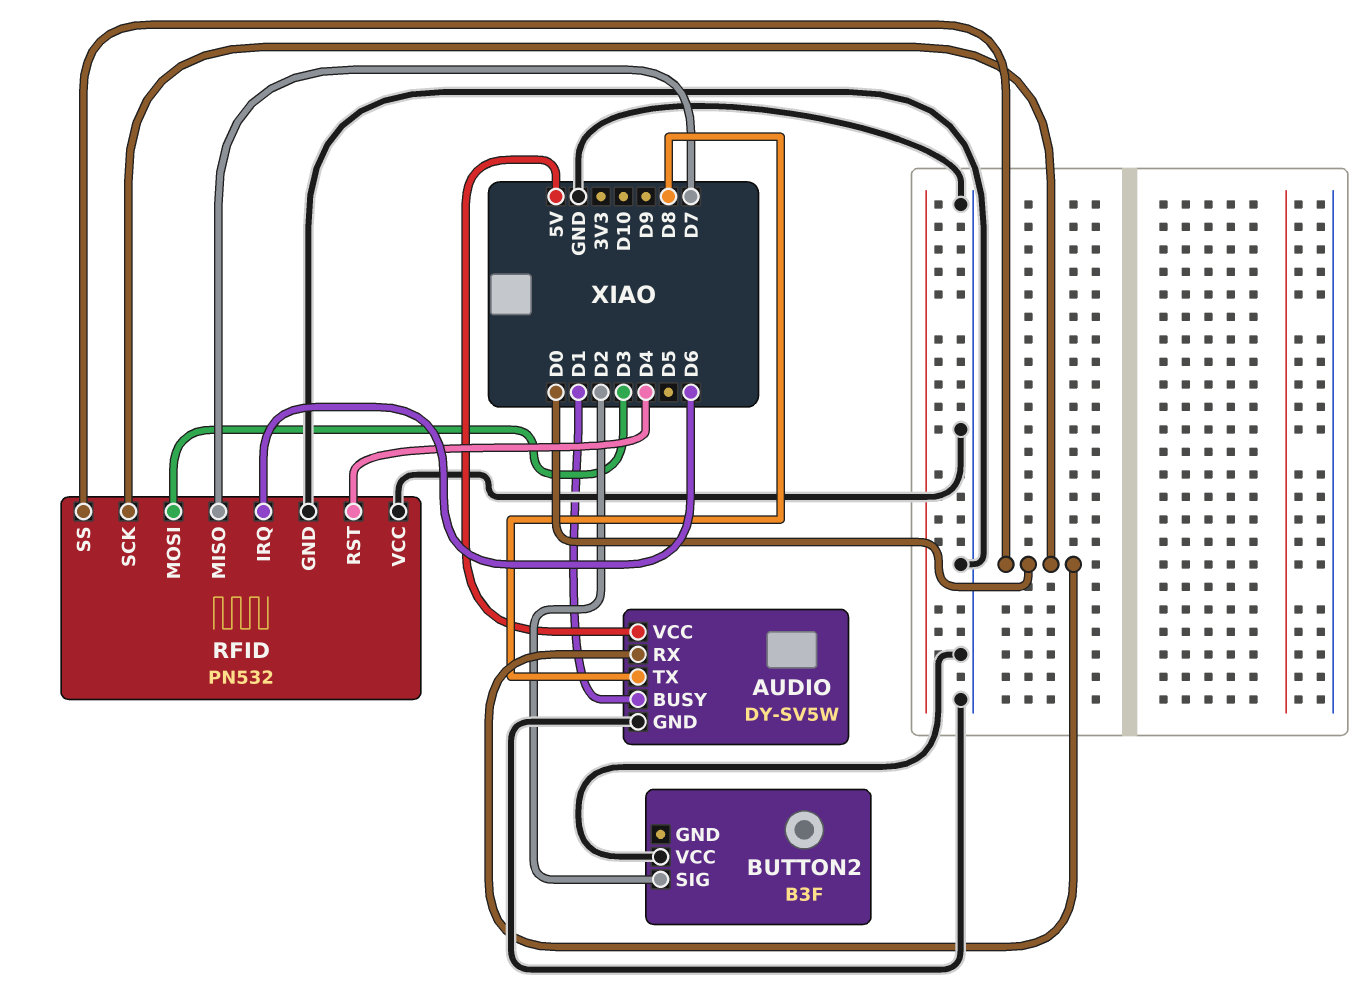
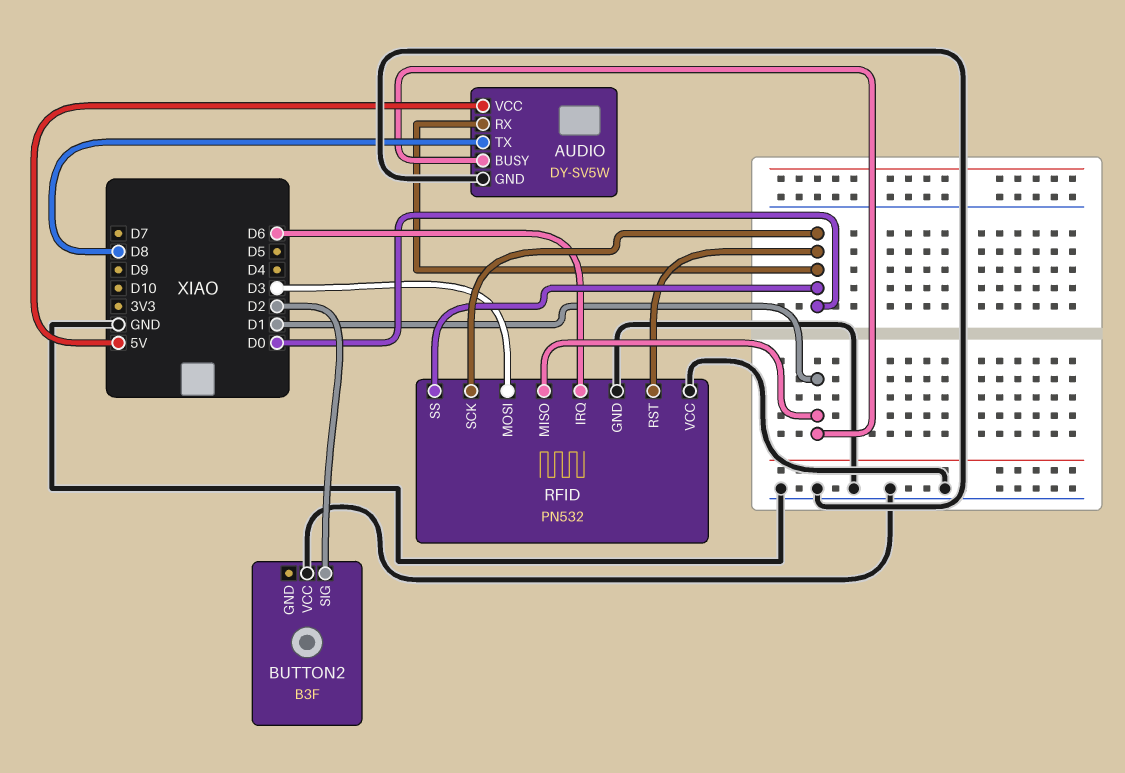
RFID pin MISO: D7 -> D1
RFID pin RST: D4 -> D0

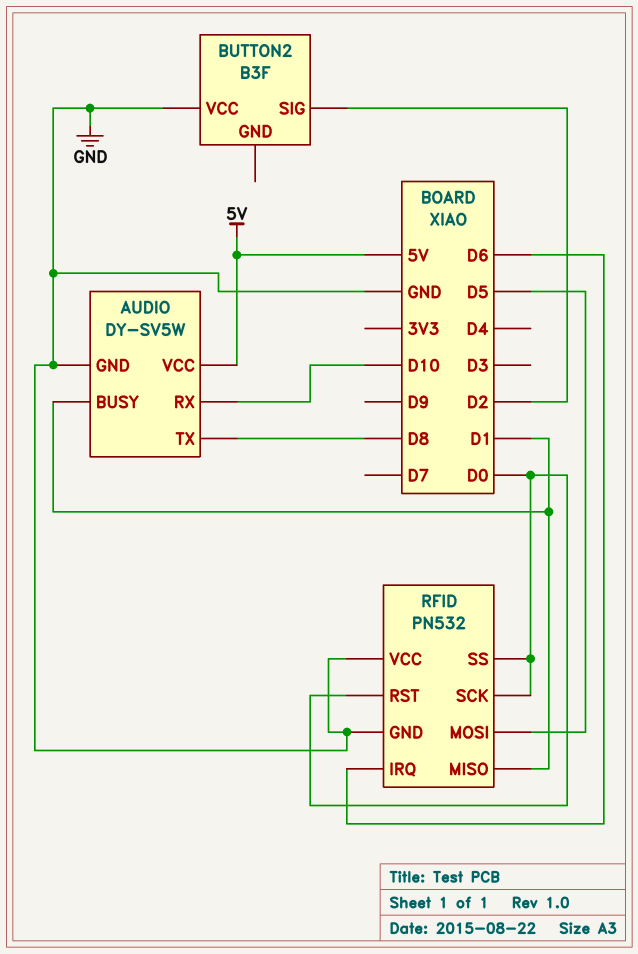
AUDIO pin RX: D0 -> D10
RFID pin MOSI: D3 -> D5

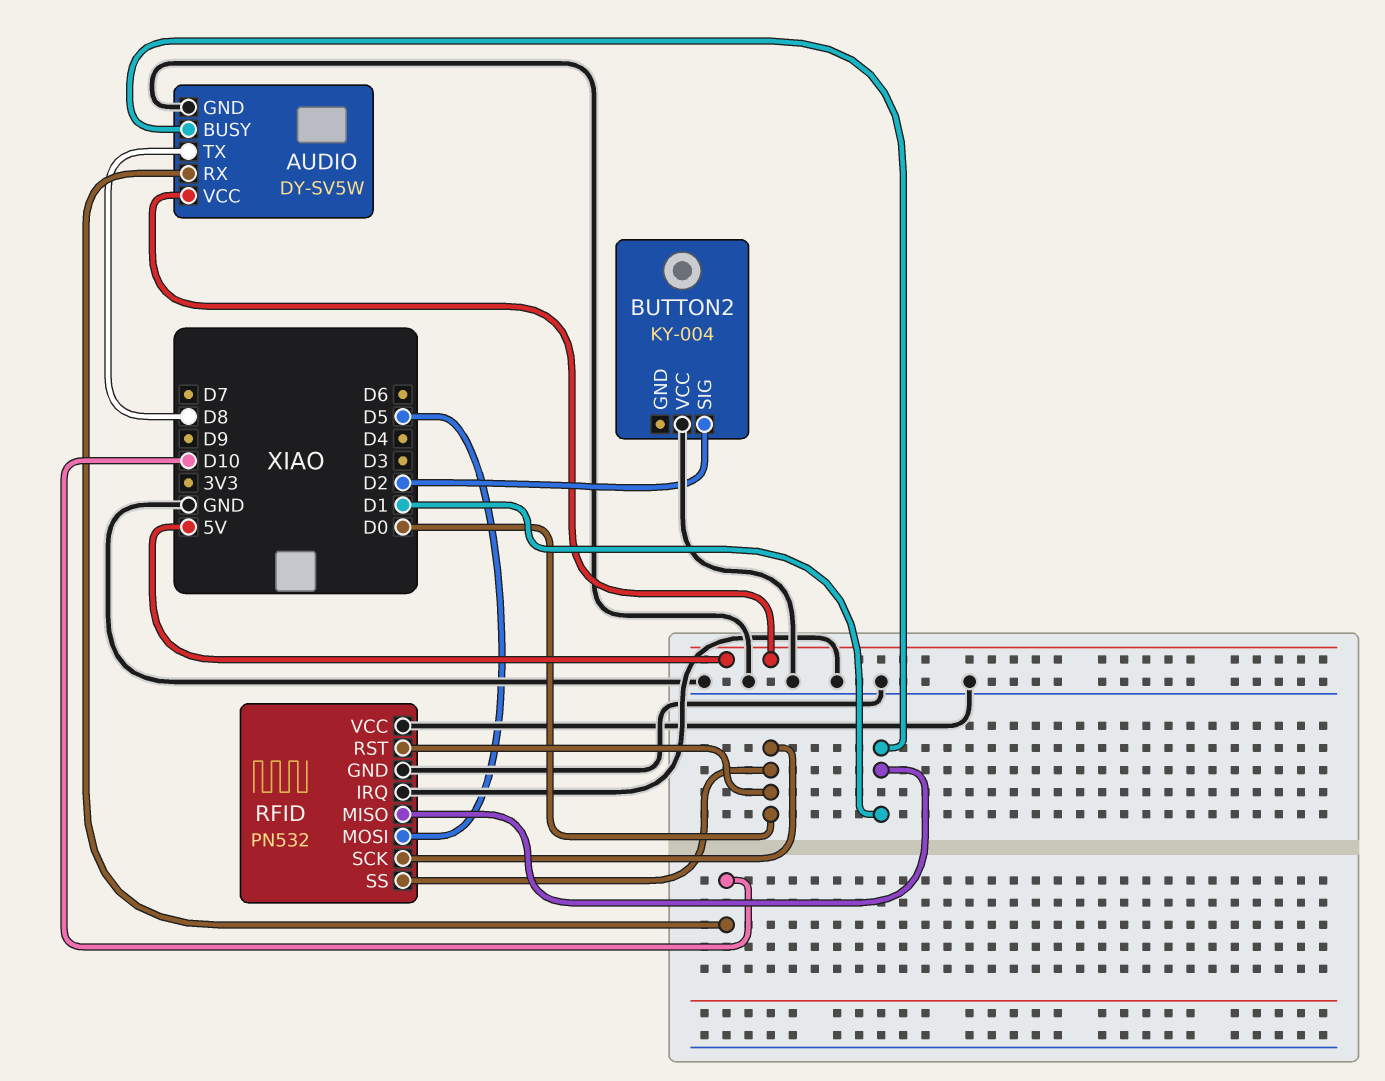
BUTTON2: B3F -> KY-004
RFID pin IRQ: D6 -> GND

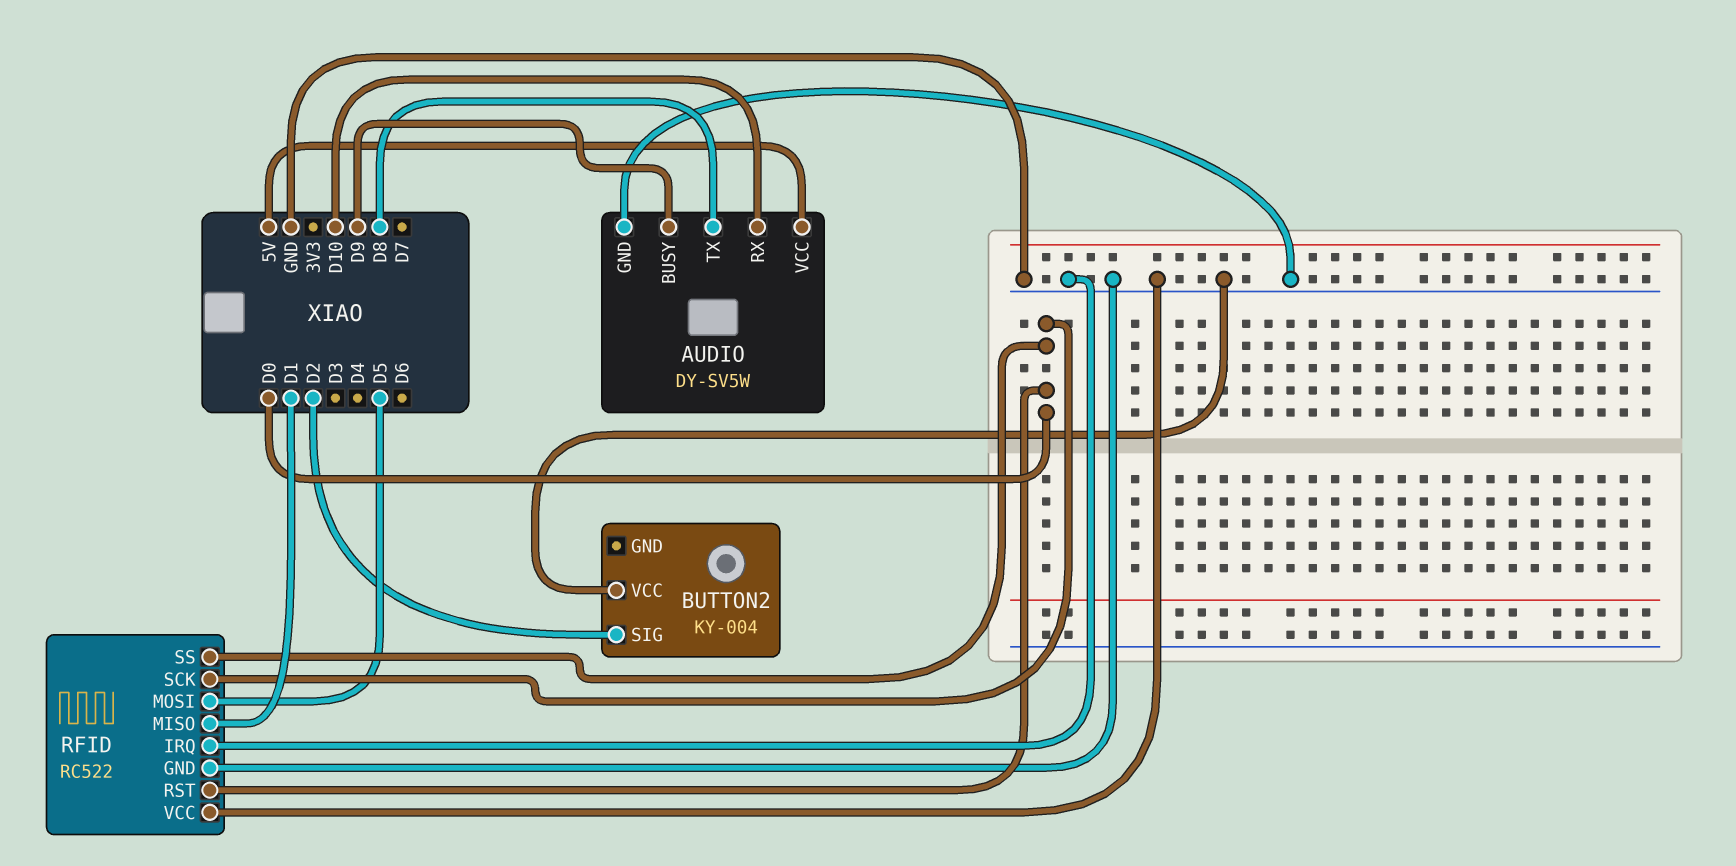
AUDIO pin BUSY: D1 -> D9
RFID: PN532 -> RC522

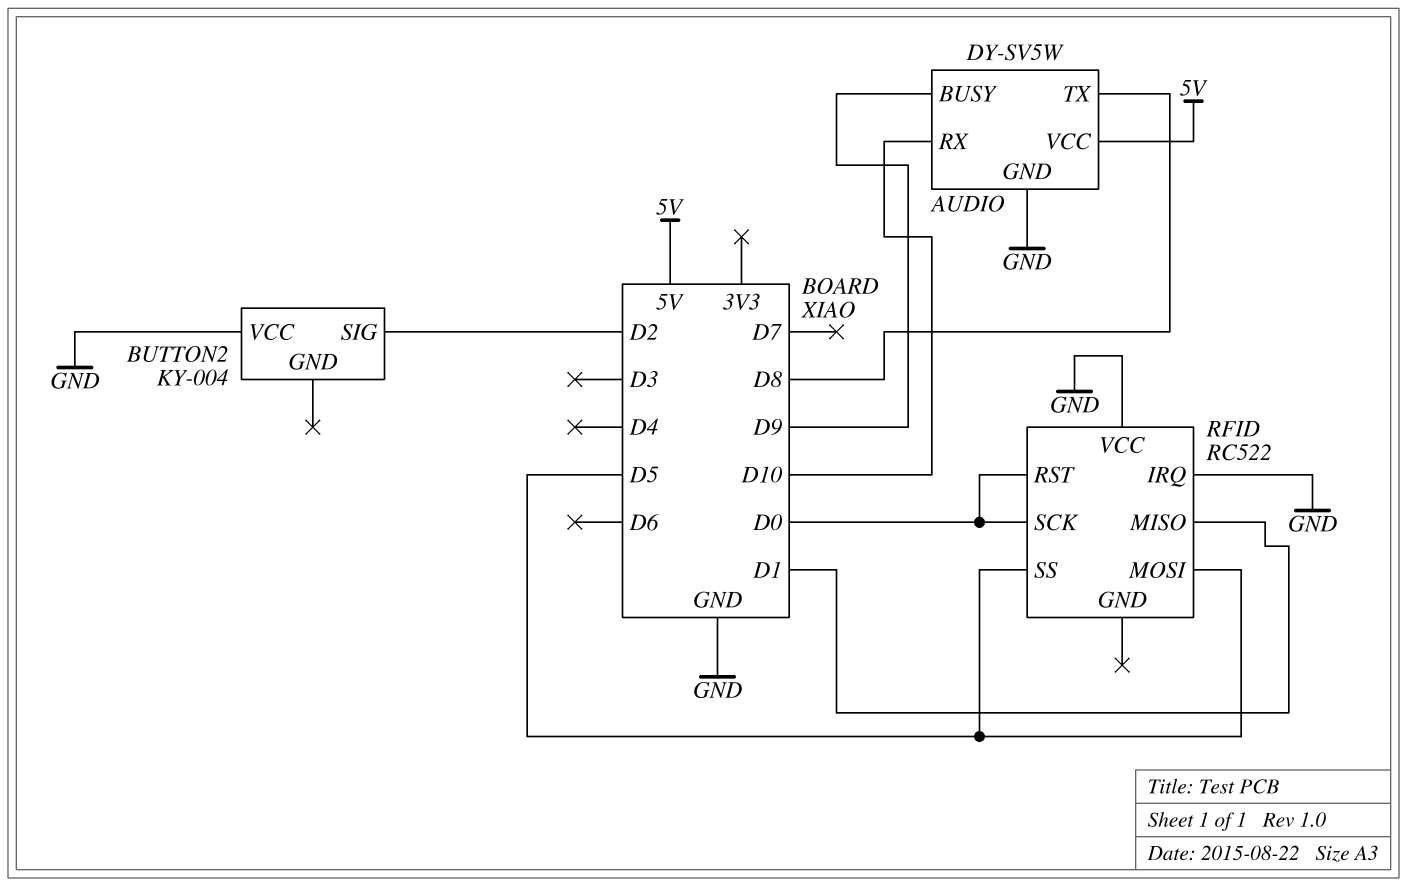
RFID pin GND: GND -> none
RFID pin SS: D0 -> D5

